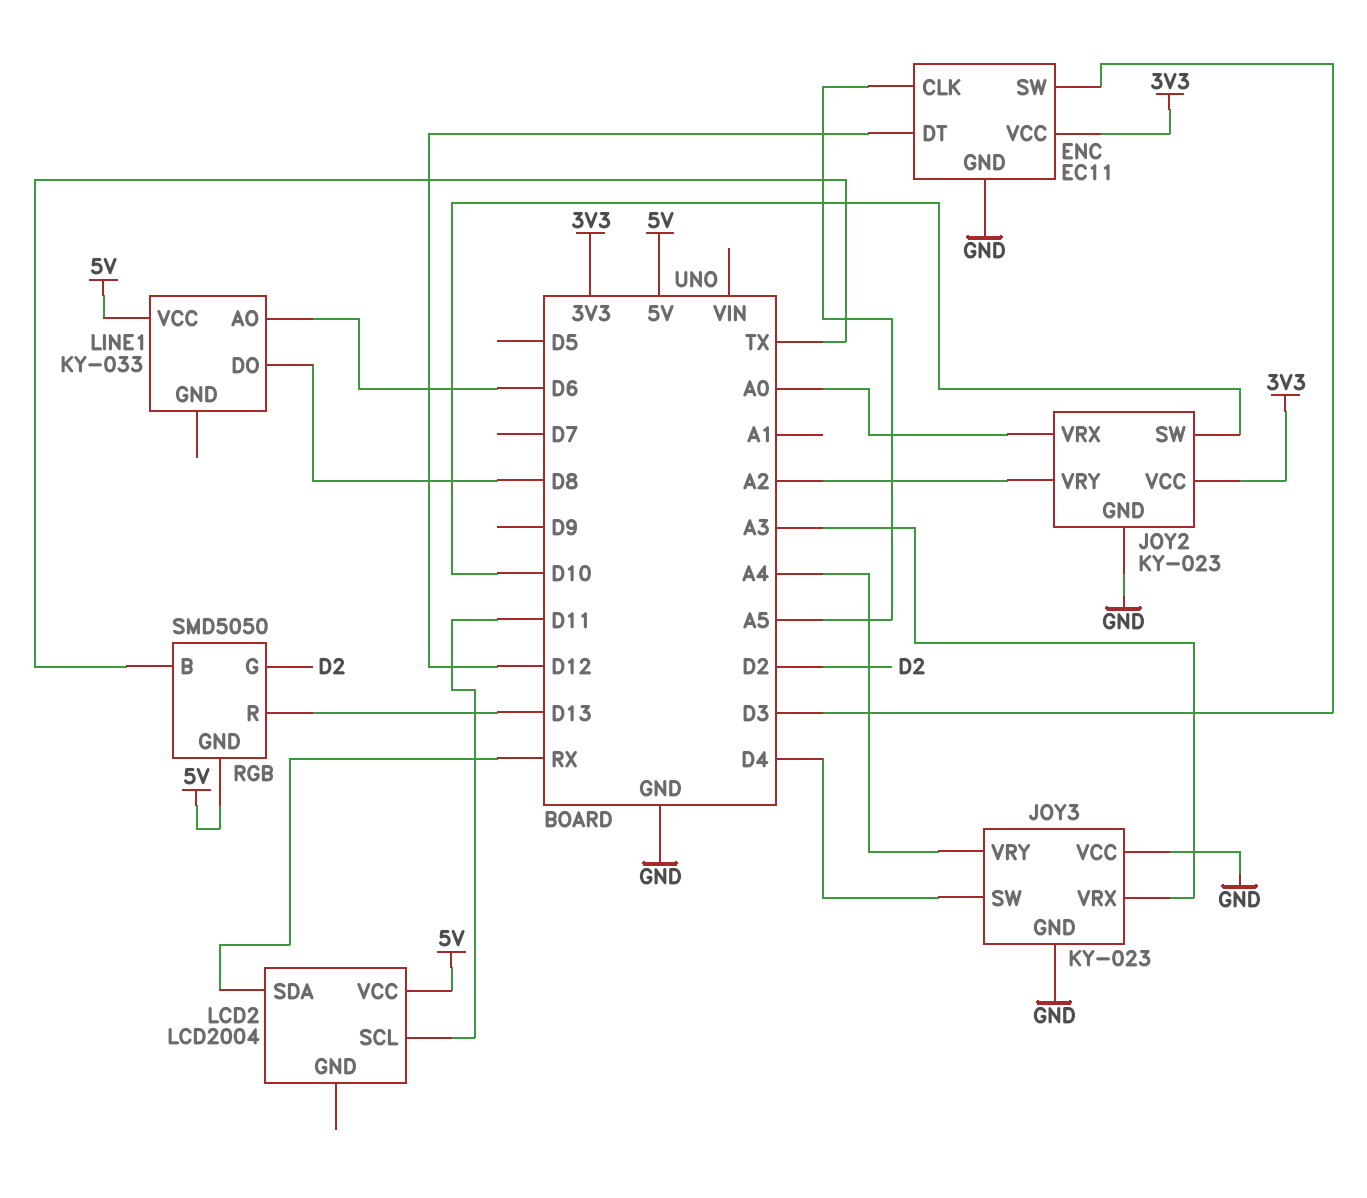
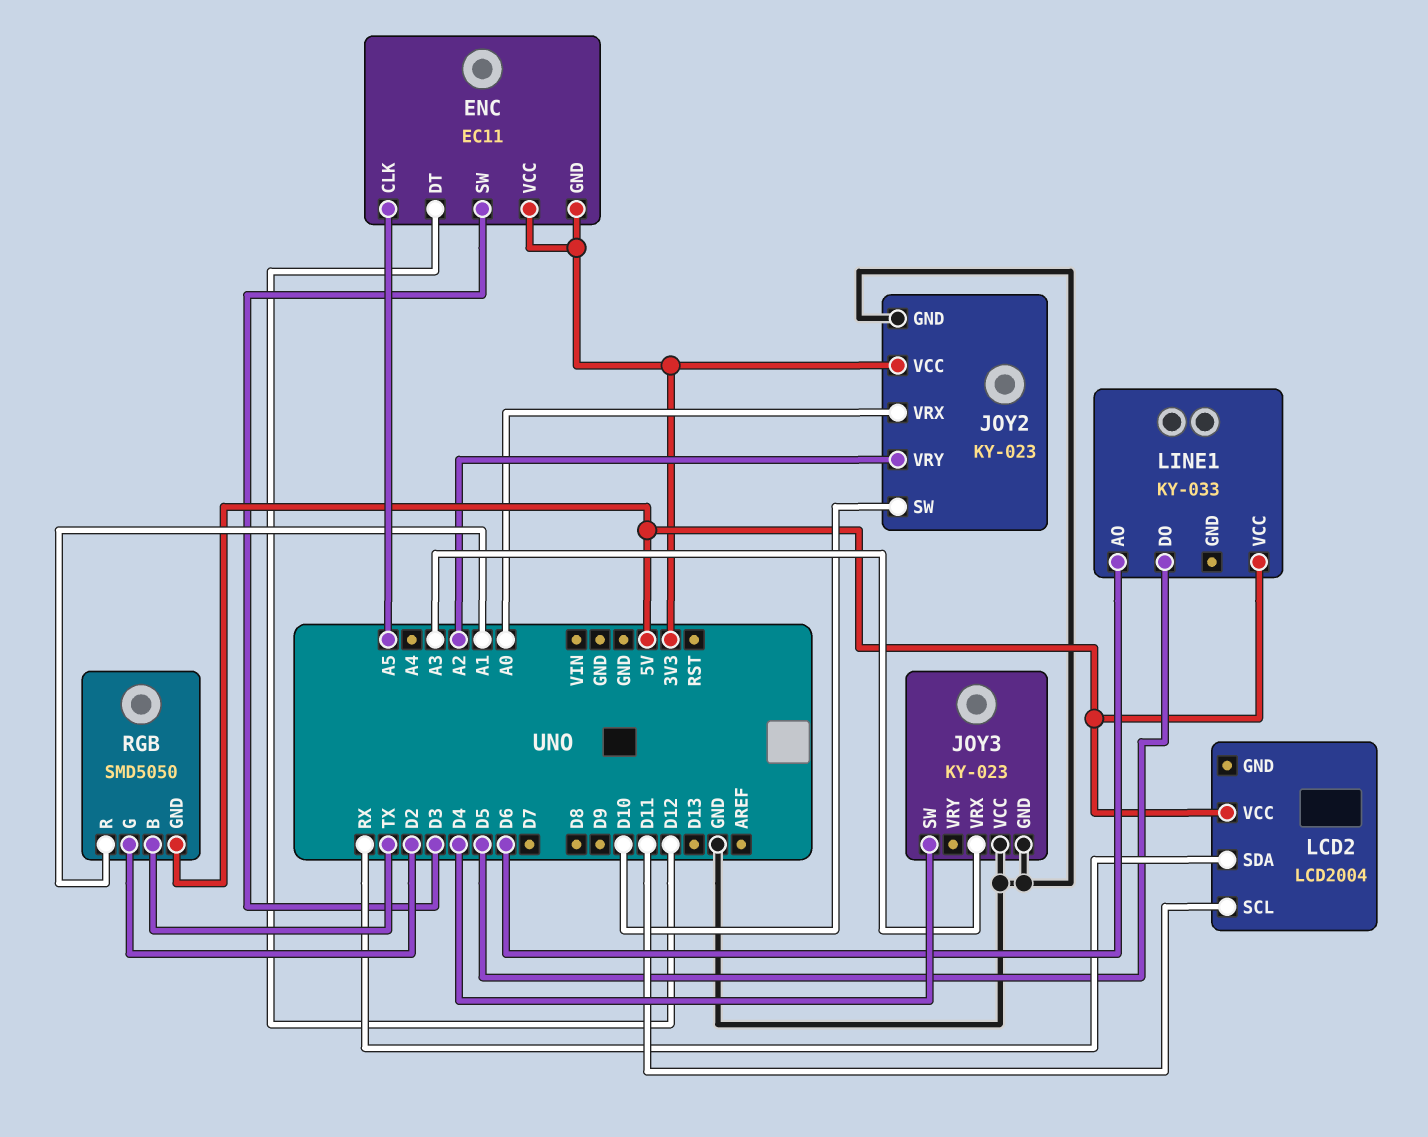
ENC pin GND: GND -> 3V3
JOY3 pin VRY: A4 -> none
LINE1 pin DO: D8 -> D5
RGB pin R: D13 -> A1

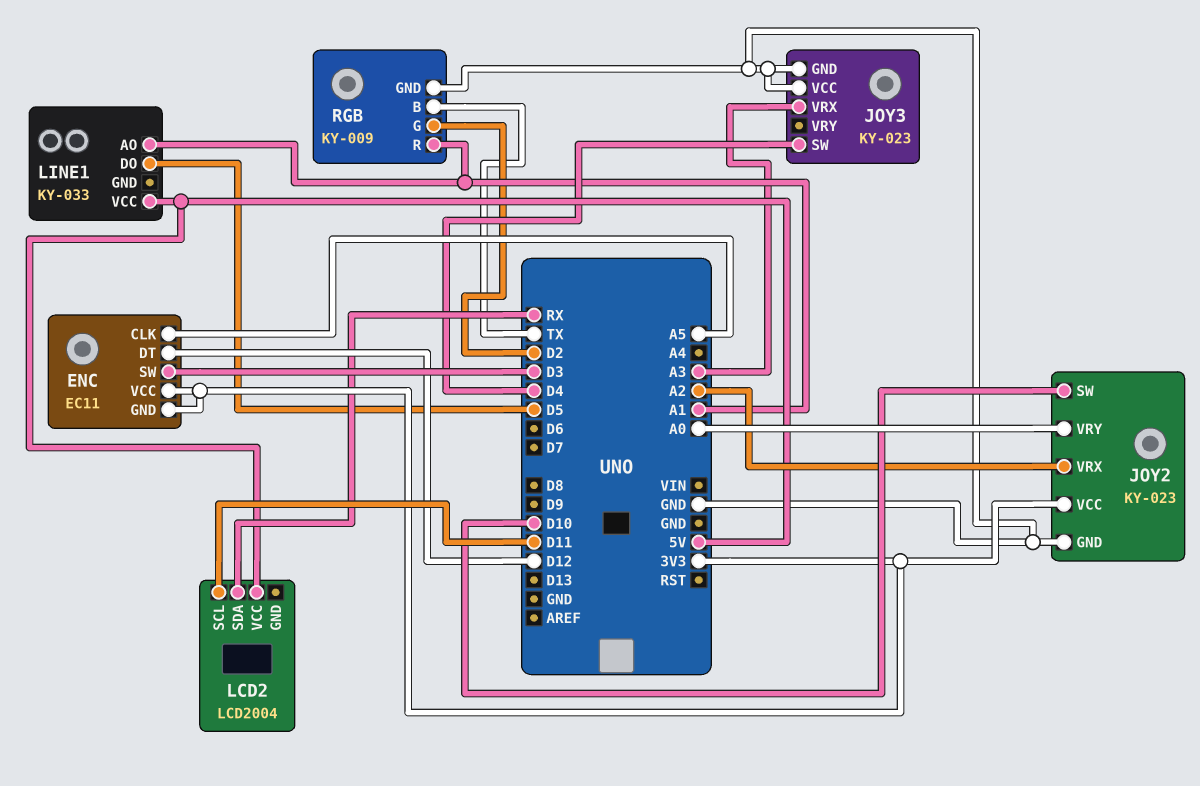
JOY2 pin VRX: A0 -> A2
JOY2 pin VRY: A2 -> A0
LINE1 pin AO: D6 -> A1
RGB: SMD5050 -> KY-009
RGB pin GND: 5V -> GND

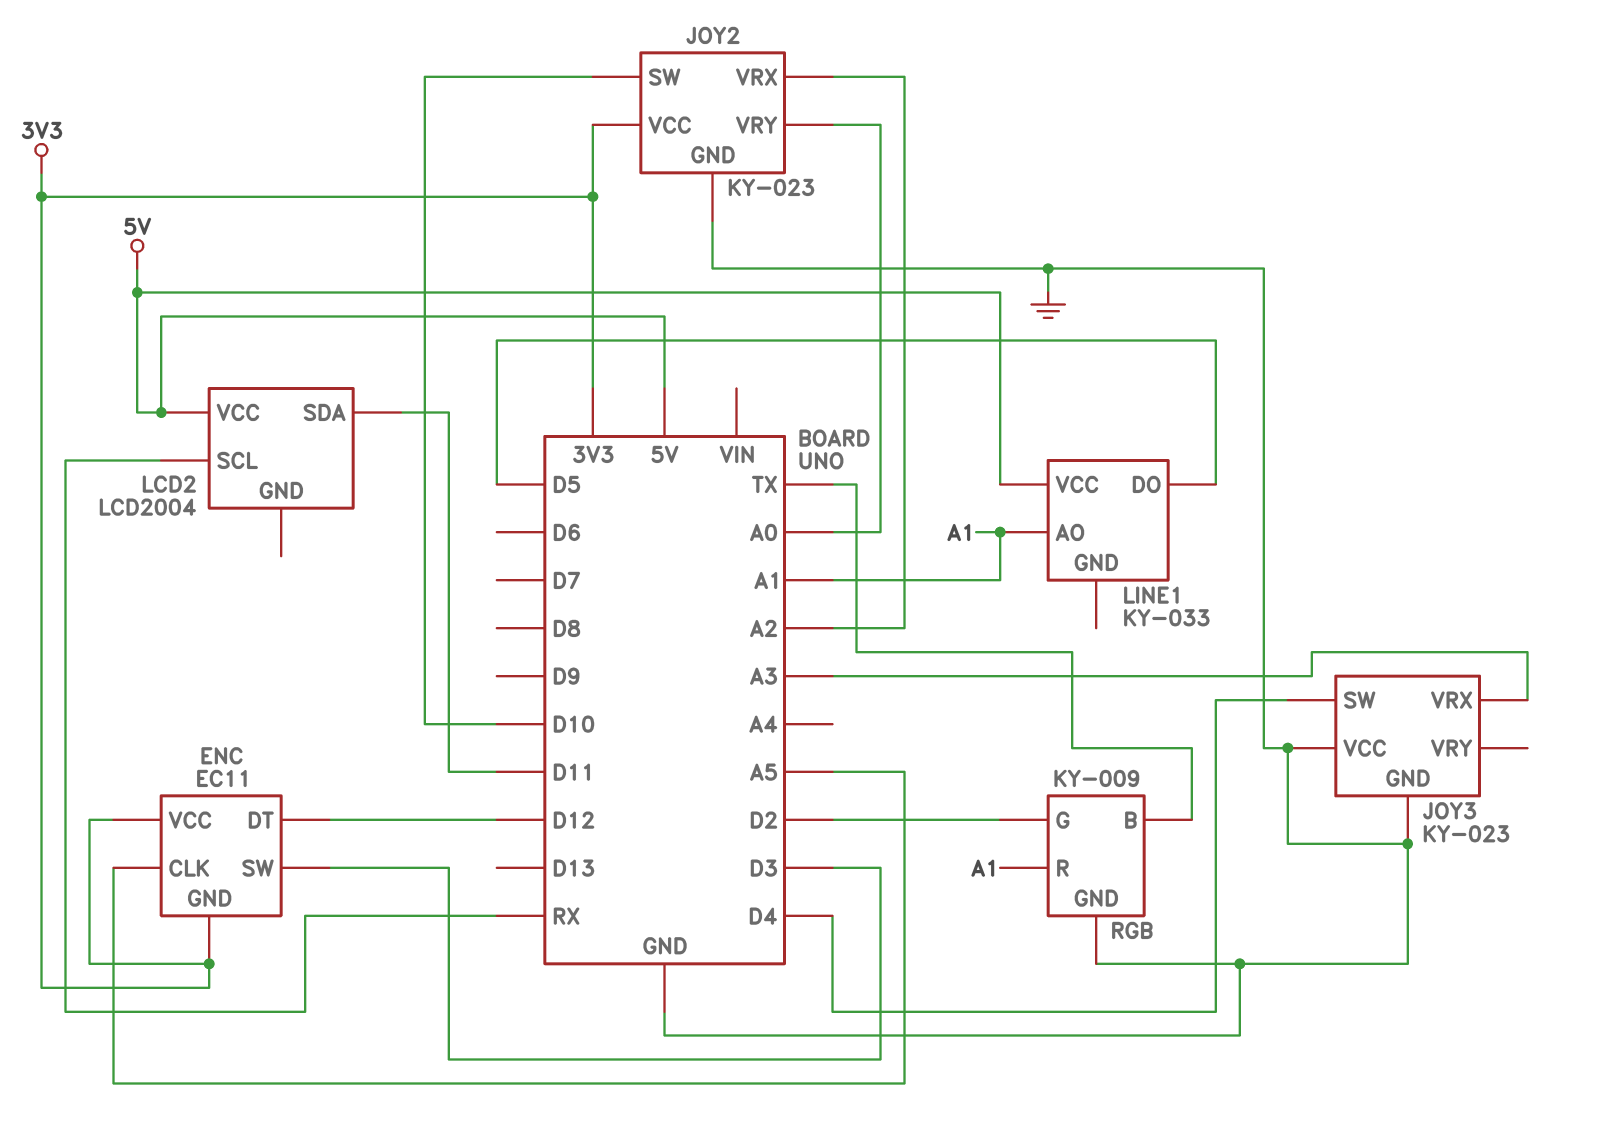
LCD2 pin SCL: D11 -> RX
LCD2 pin SDA: RX -> D11

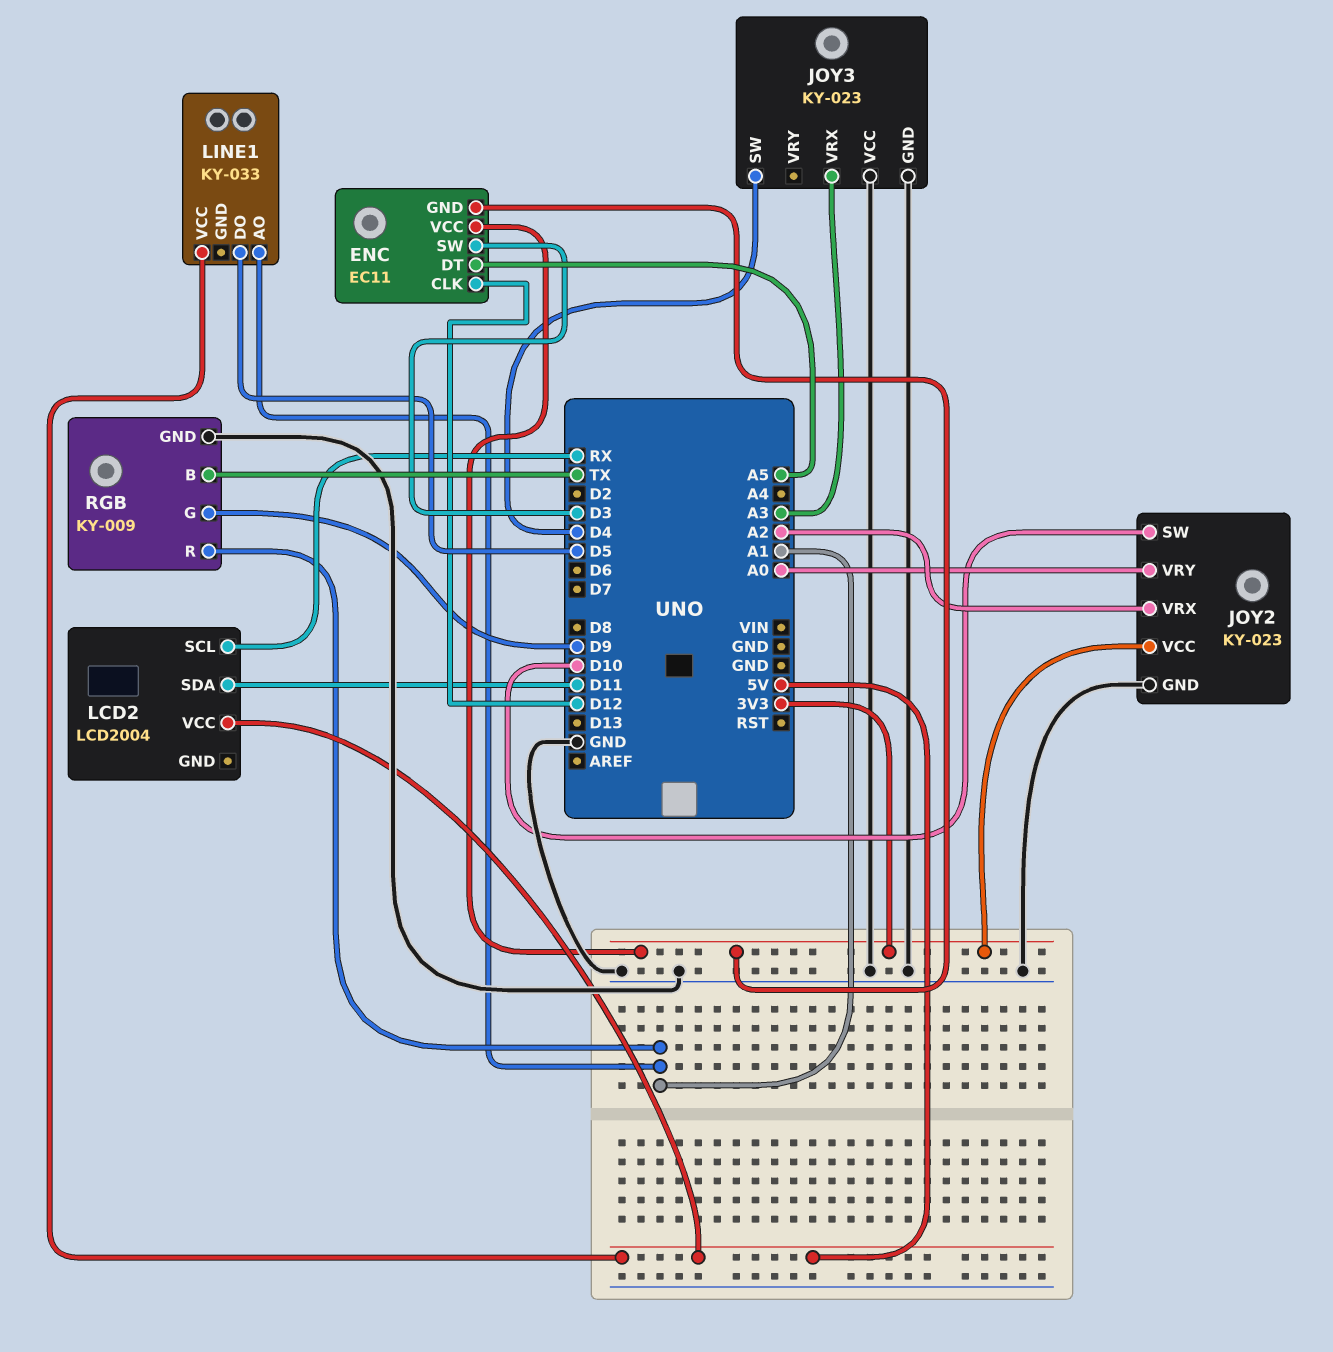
ENC pin CLK: A5 -> D12
ENC pin DT: D12 -> A5
RGB pin G: D2 -> D9

